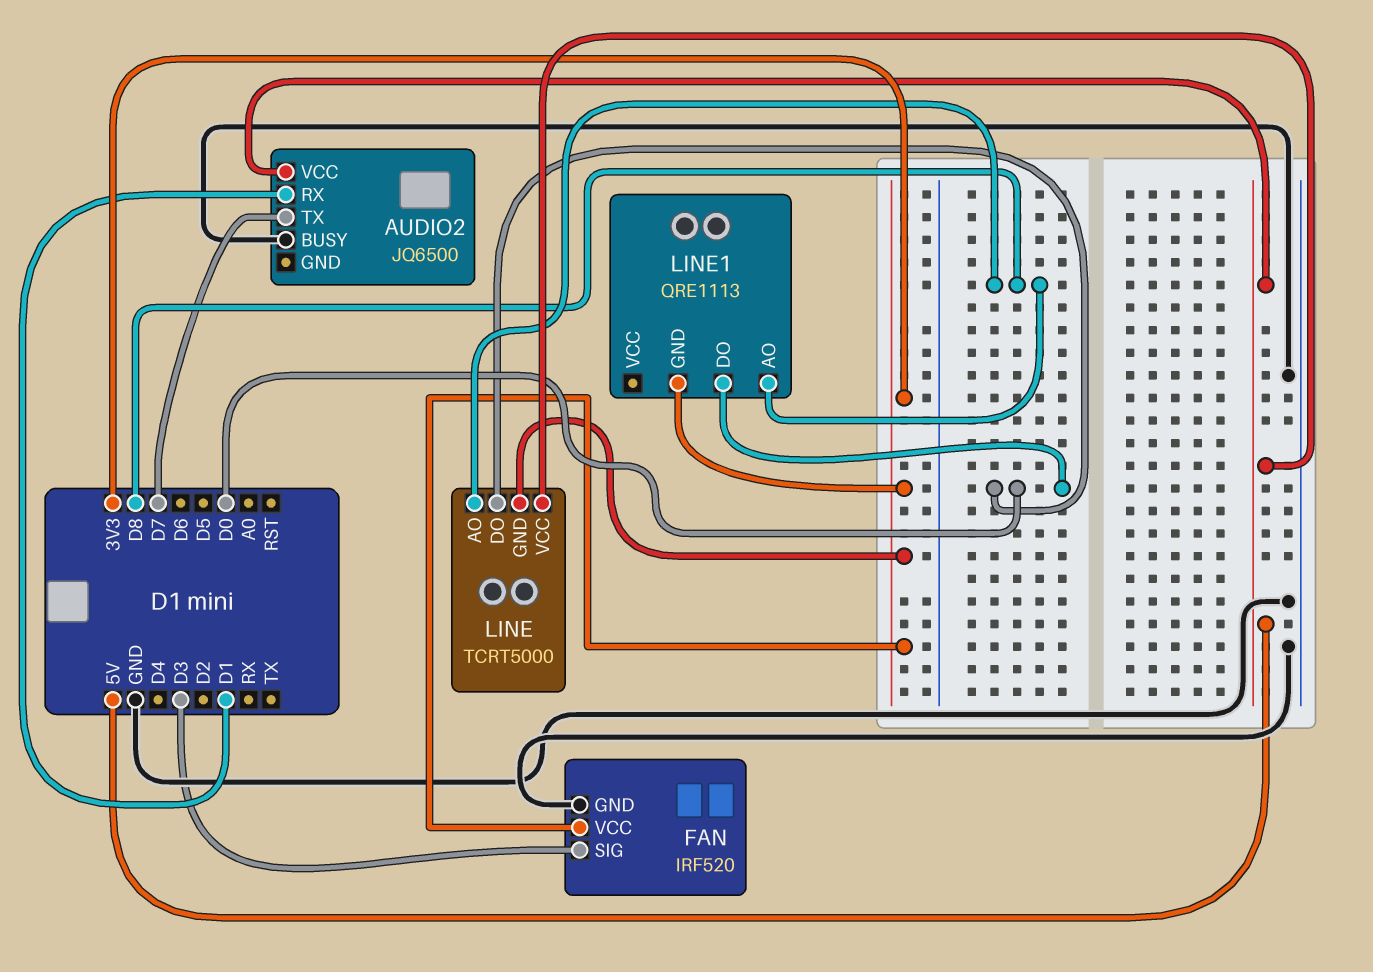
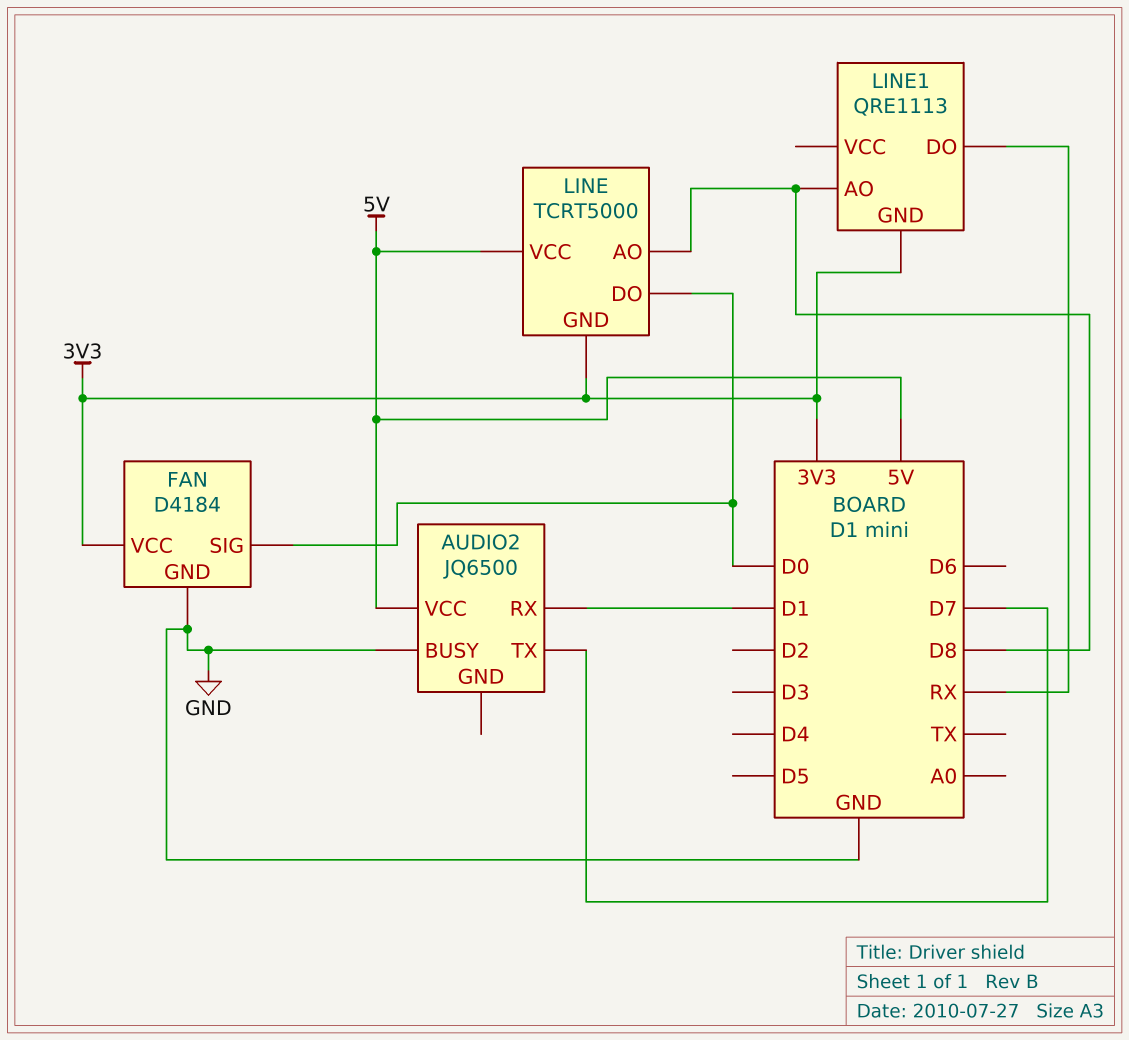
FAN: IRF520 -> D4184
FAN pin SIG: D3 -> D0
LINE1 pin DO: D0 -> RX

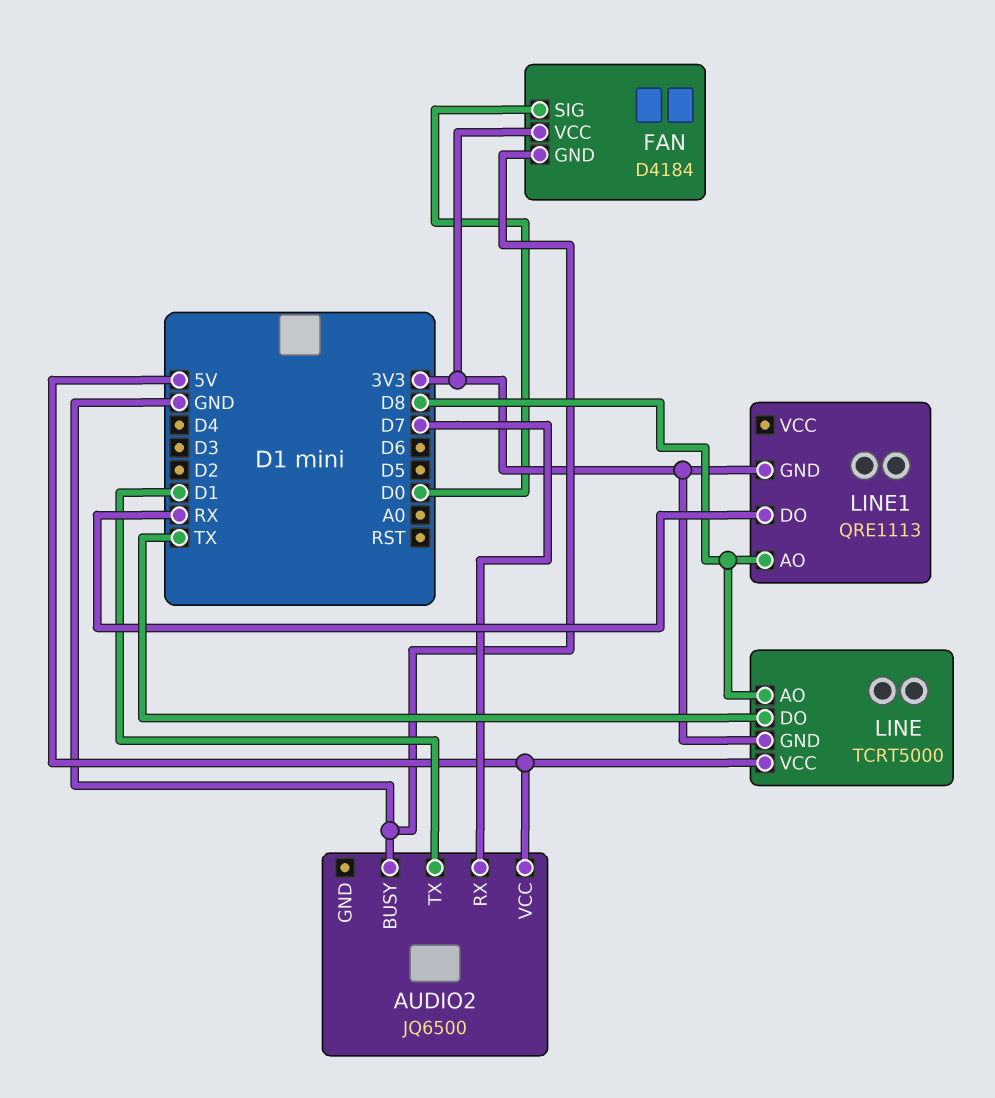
AUDIO2 pin RX: D1 -> D7
AUDIO2 pin TX: D7 -> D1
LINE pin DO: D0 -> TX

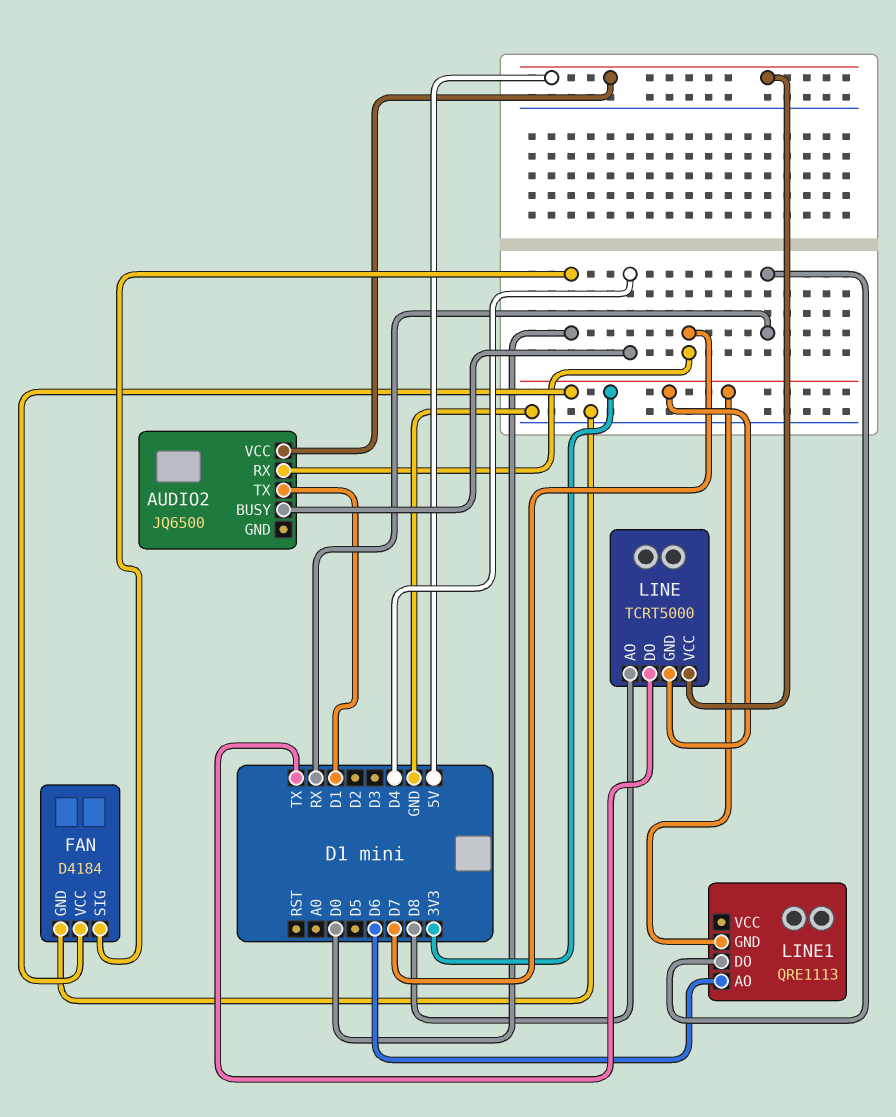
AUDIO2 pin BUSY: GND -> D4
LINE1 pin AO: D8 -> D6

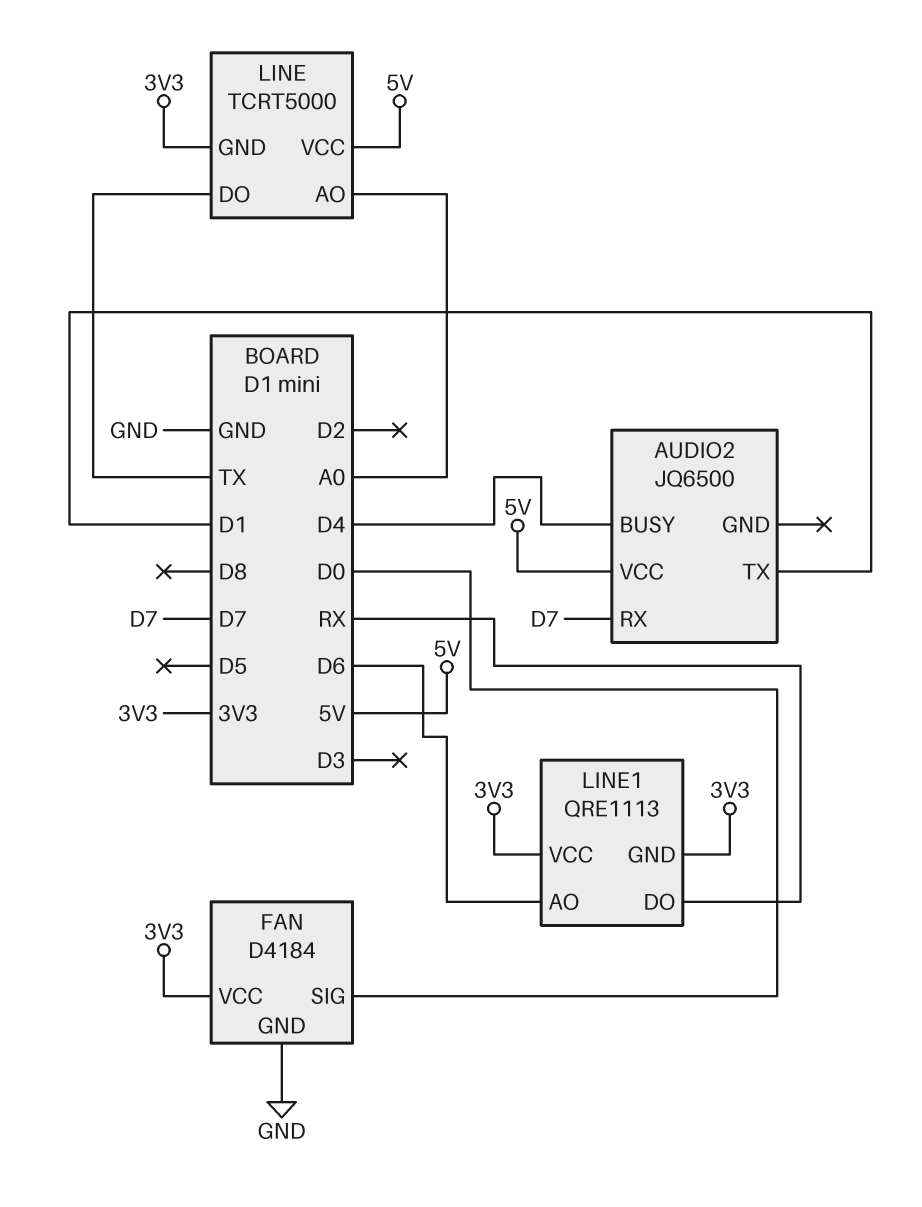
LINE pin AO: D8 -> A0
LINE1 pin VCC: none -> 3V3

